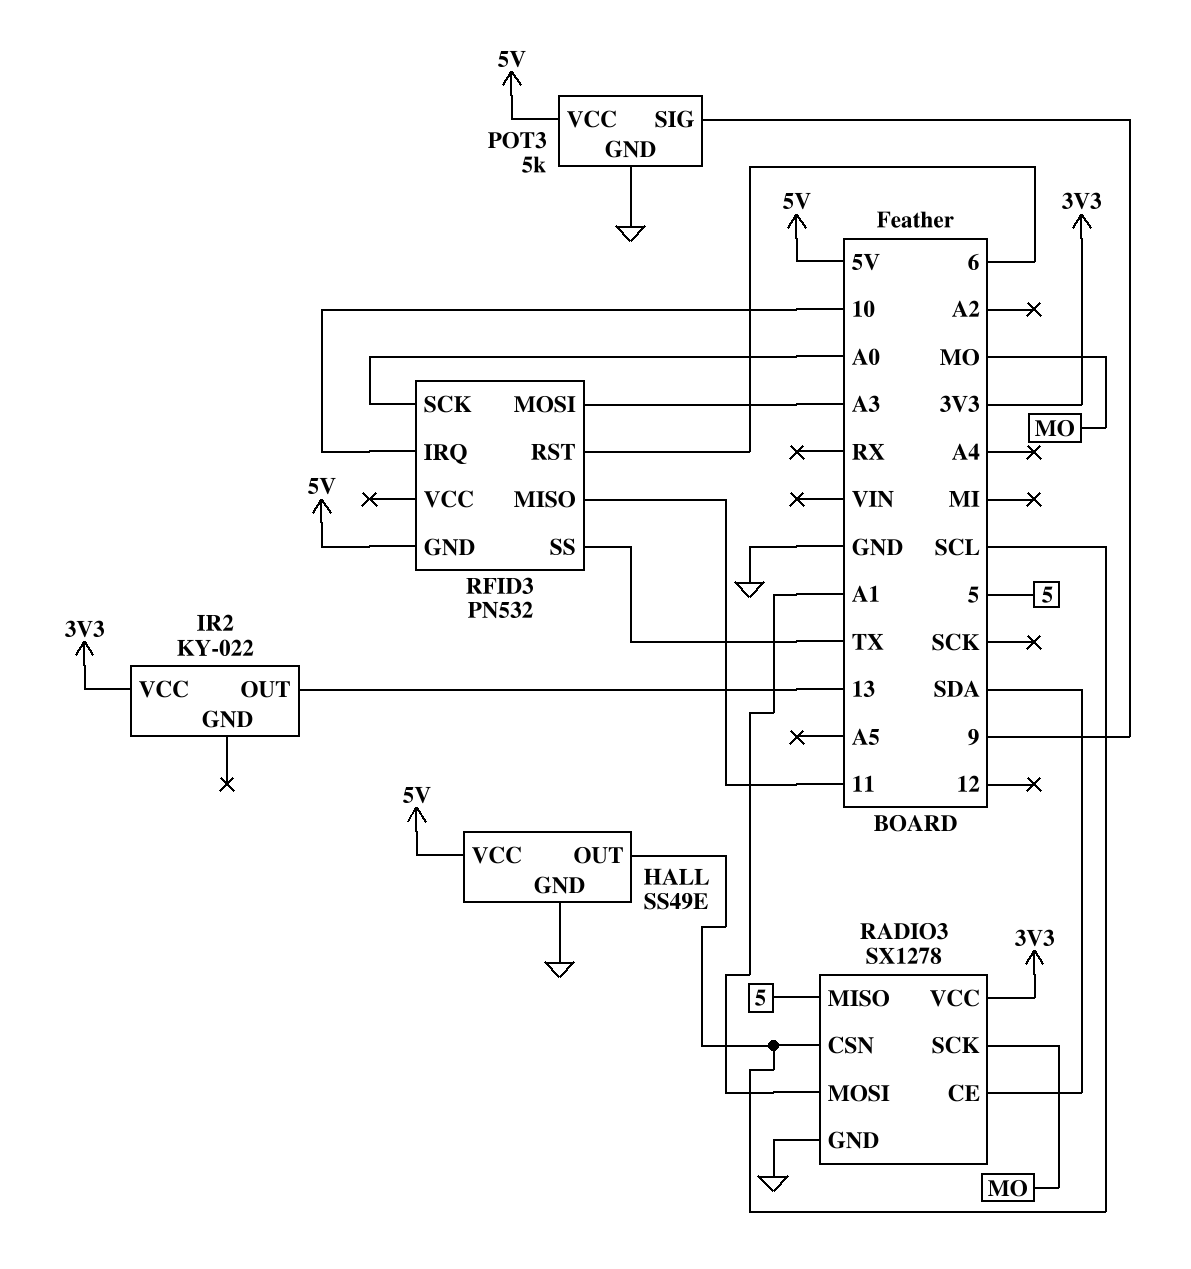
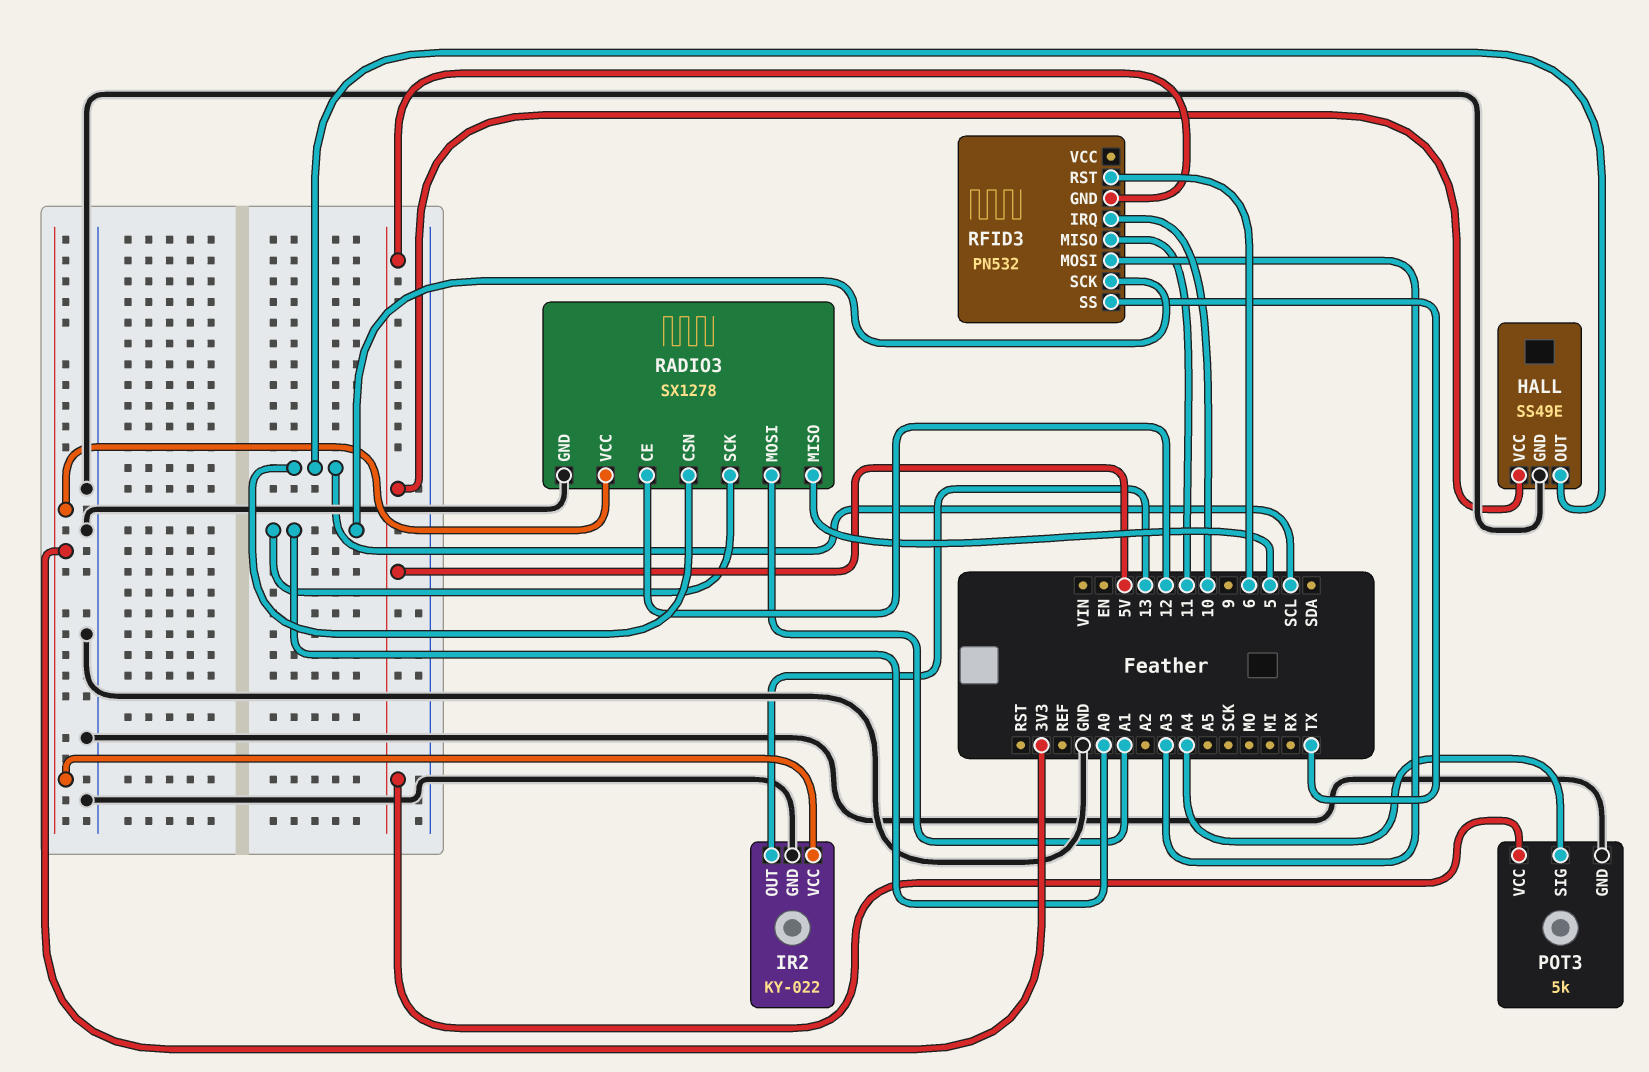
IR2 pin GND: none -> GND
POT3 pin SIG: 9 -> A4
RADIO3 pin CE: SDA -> 12
RADIO3 pin SCK: MO -> A0

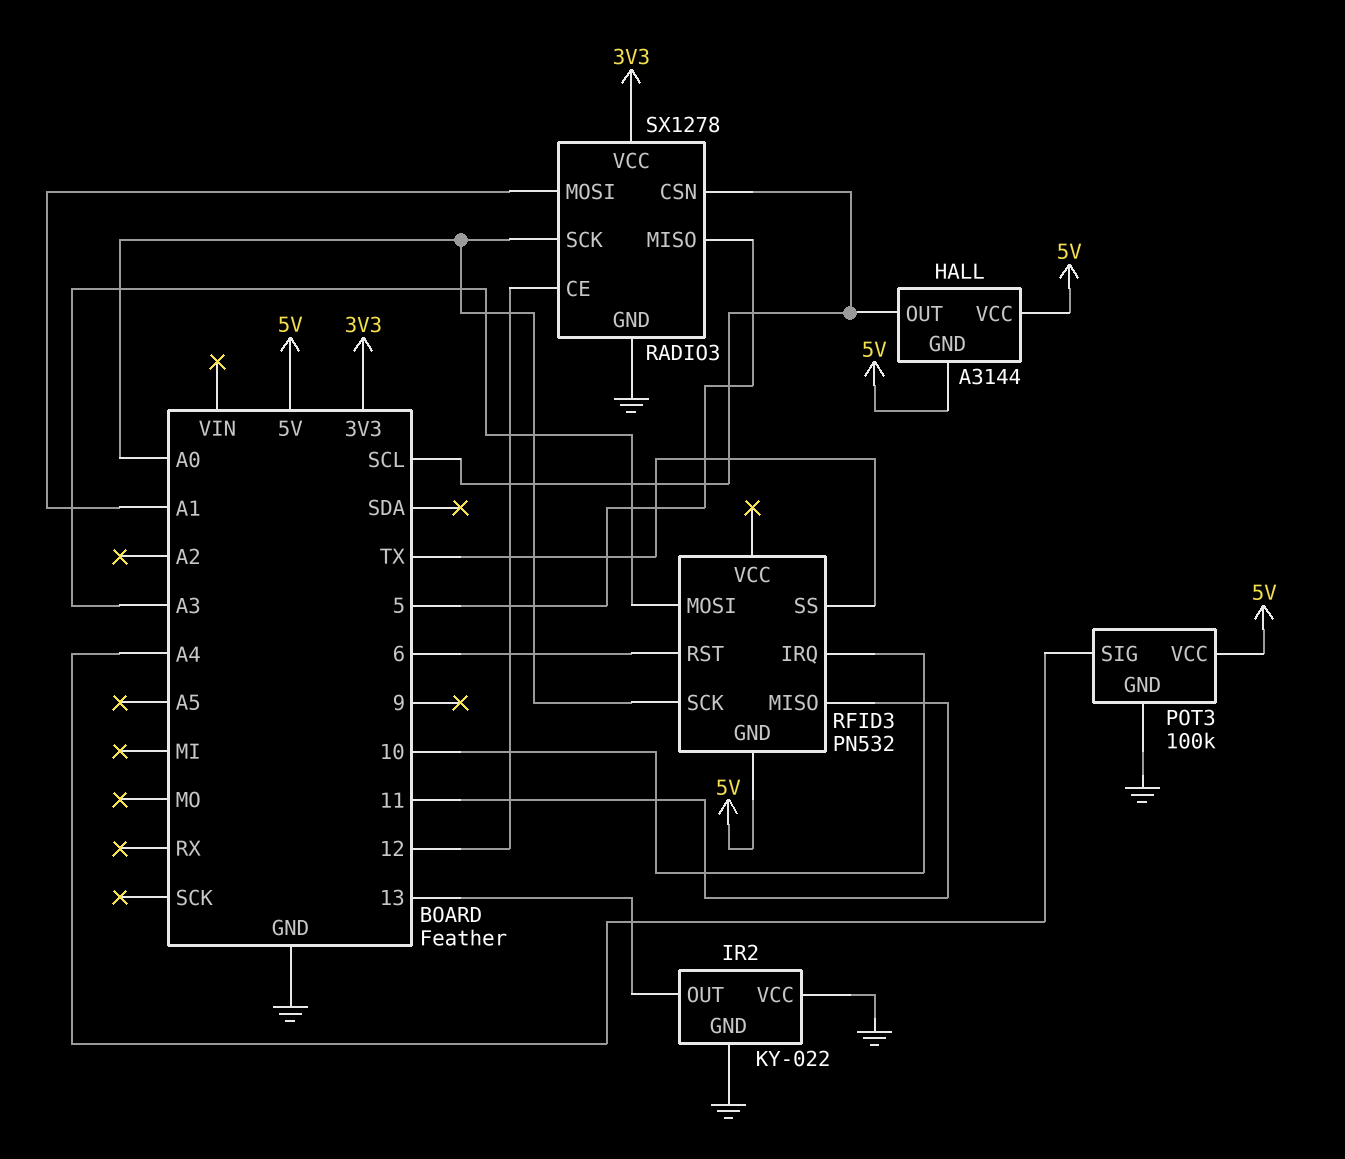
HALL: SS49E -> A3144
HALL pin GND: GND -> 5V
IR2 pin VCC: 3V3 -> GND
POT3: 5k -> 100k

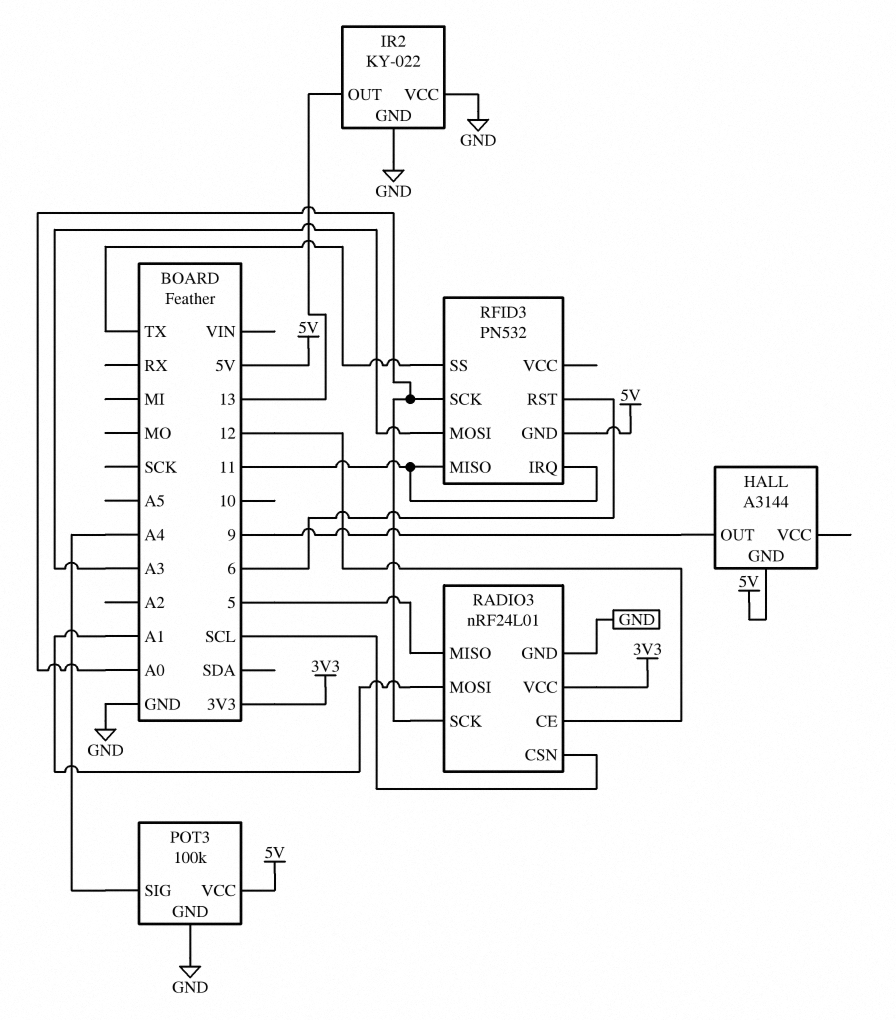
HALL pin OUT: SCL -> 9
HALL pin VCC: 5V -> none
RADIO3: SX1278 -> nRF24L01
RFID3 pin IRQ: 10 -> 11

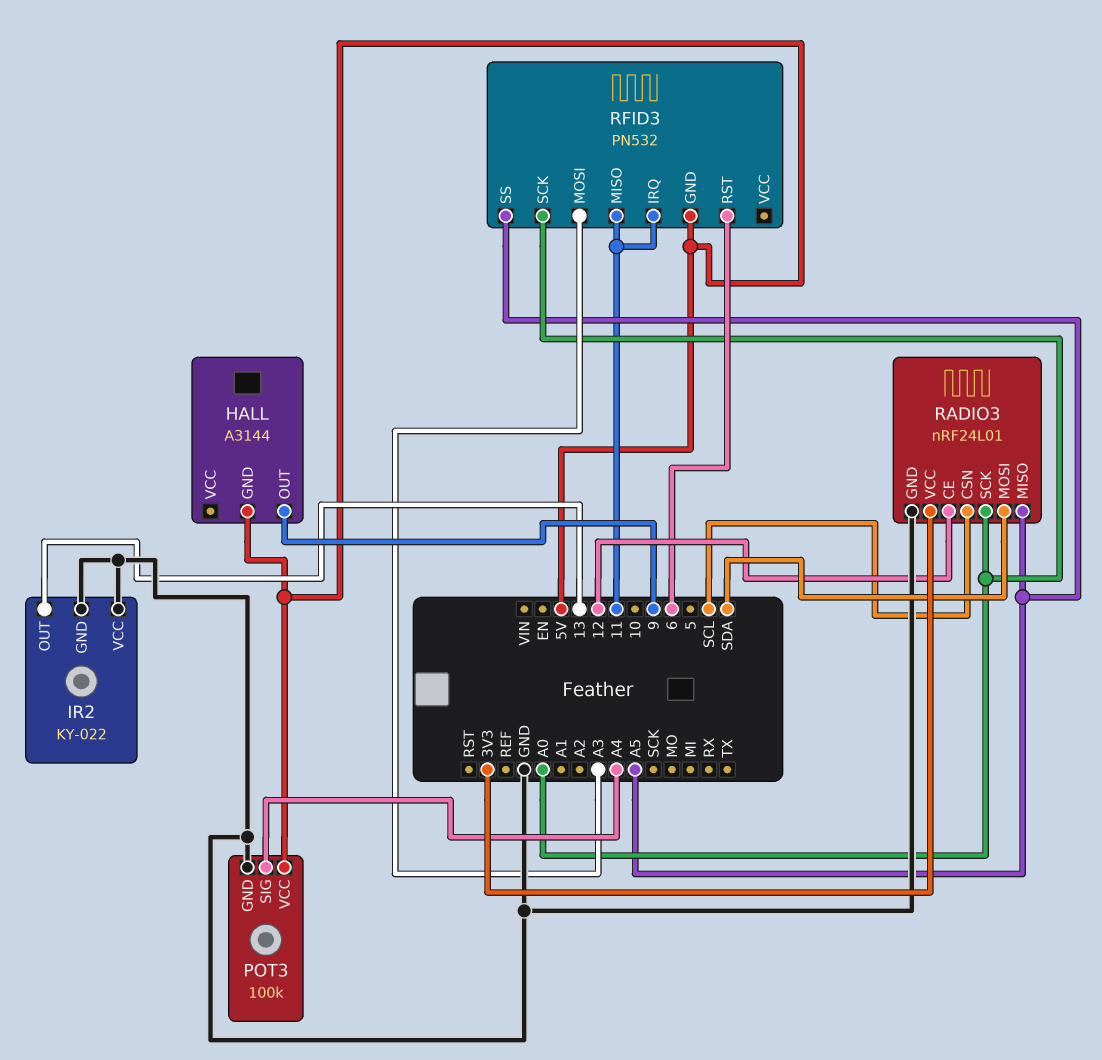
RADIO3 pin MISO: 5 -> A5
RADIO3 pin MOSI: A1 -> SDA
RFID3 pin SS: TX -> A5

